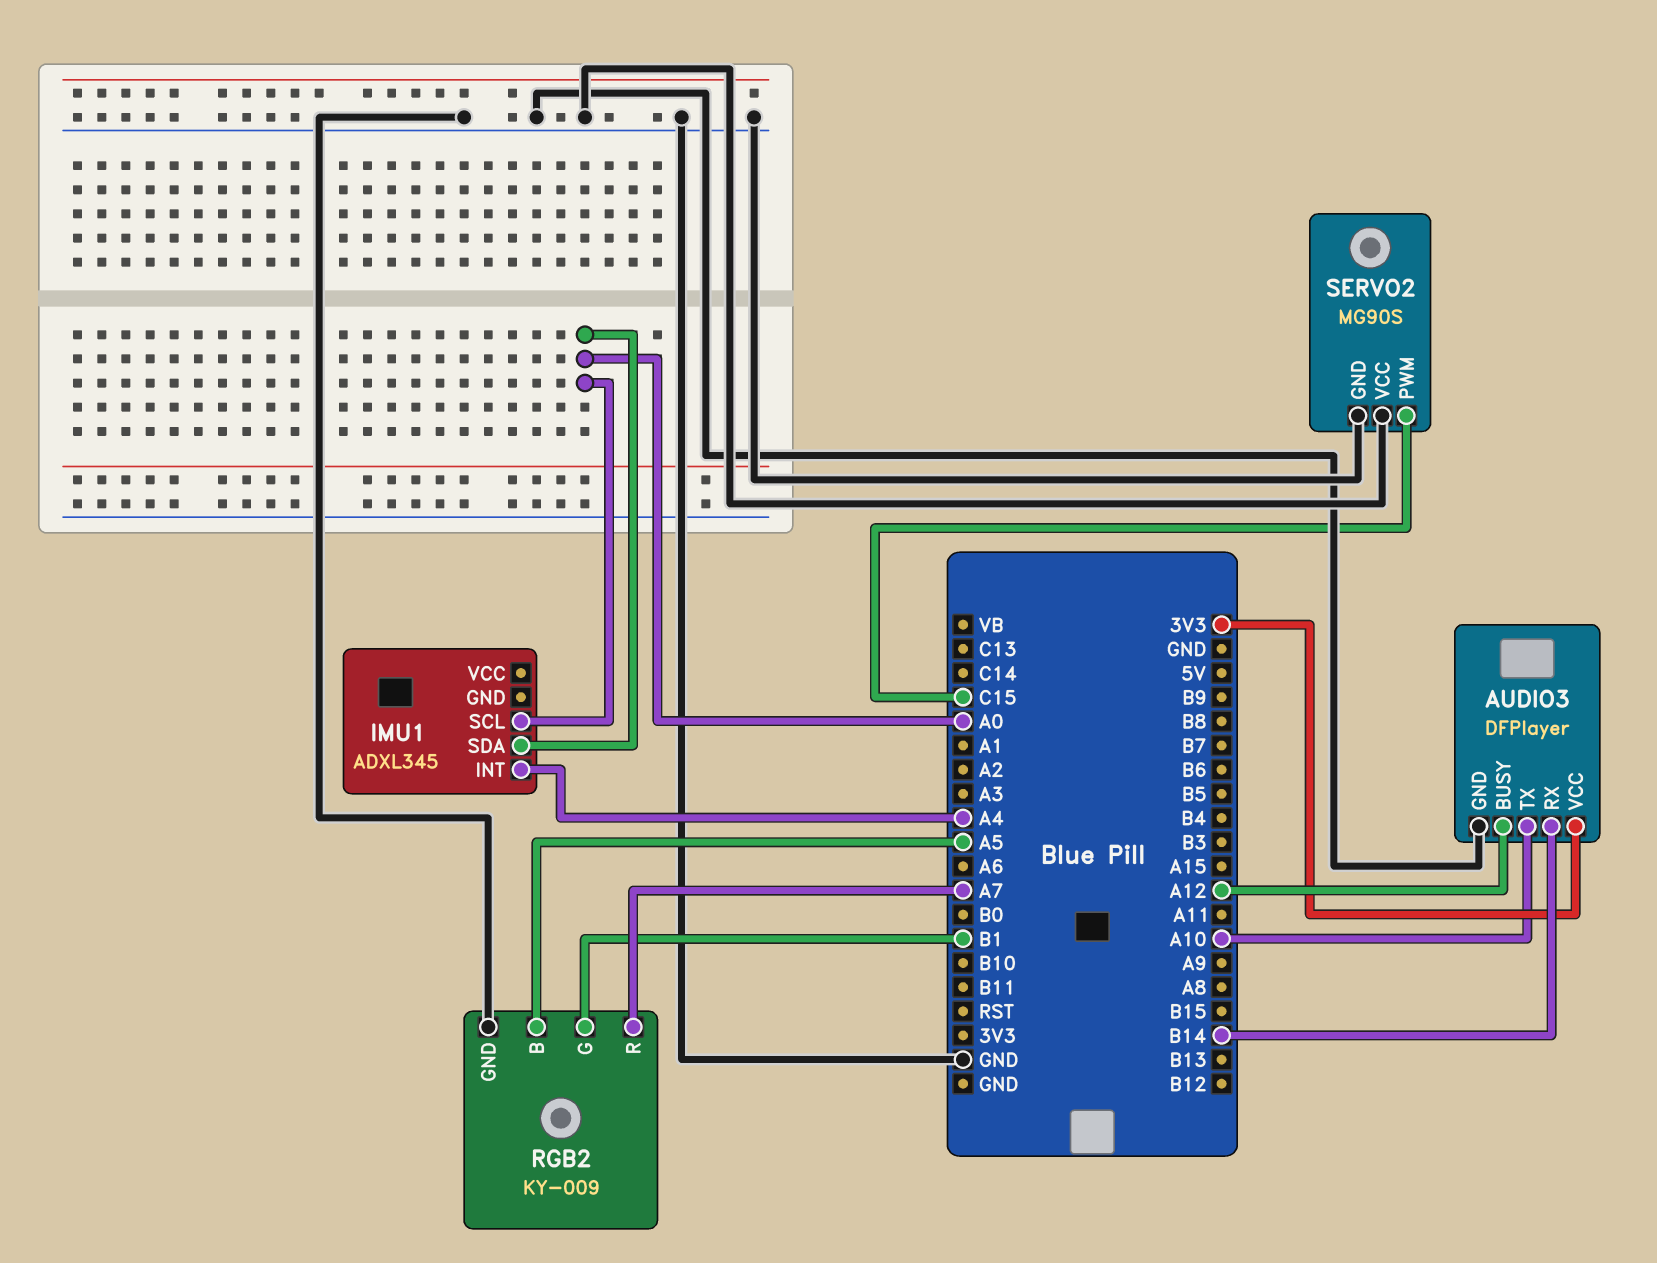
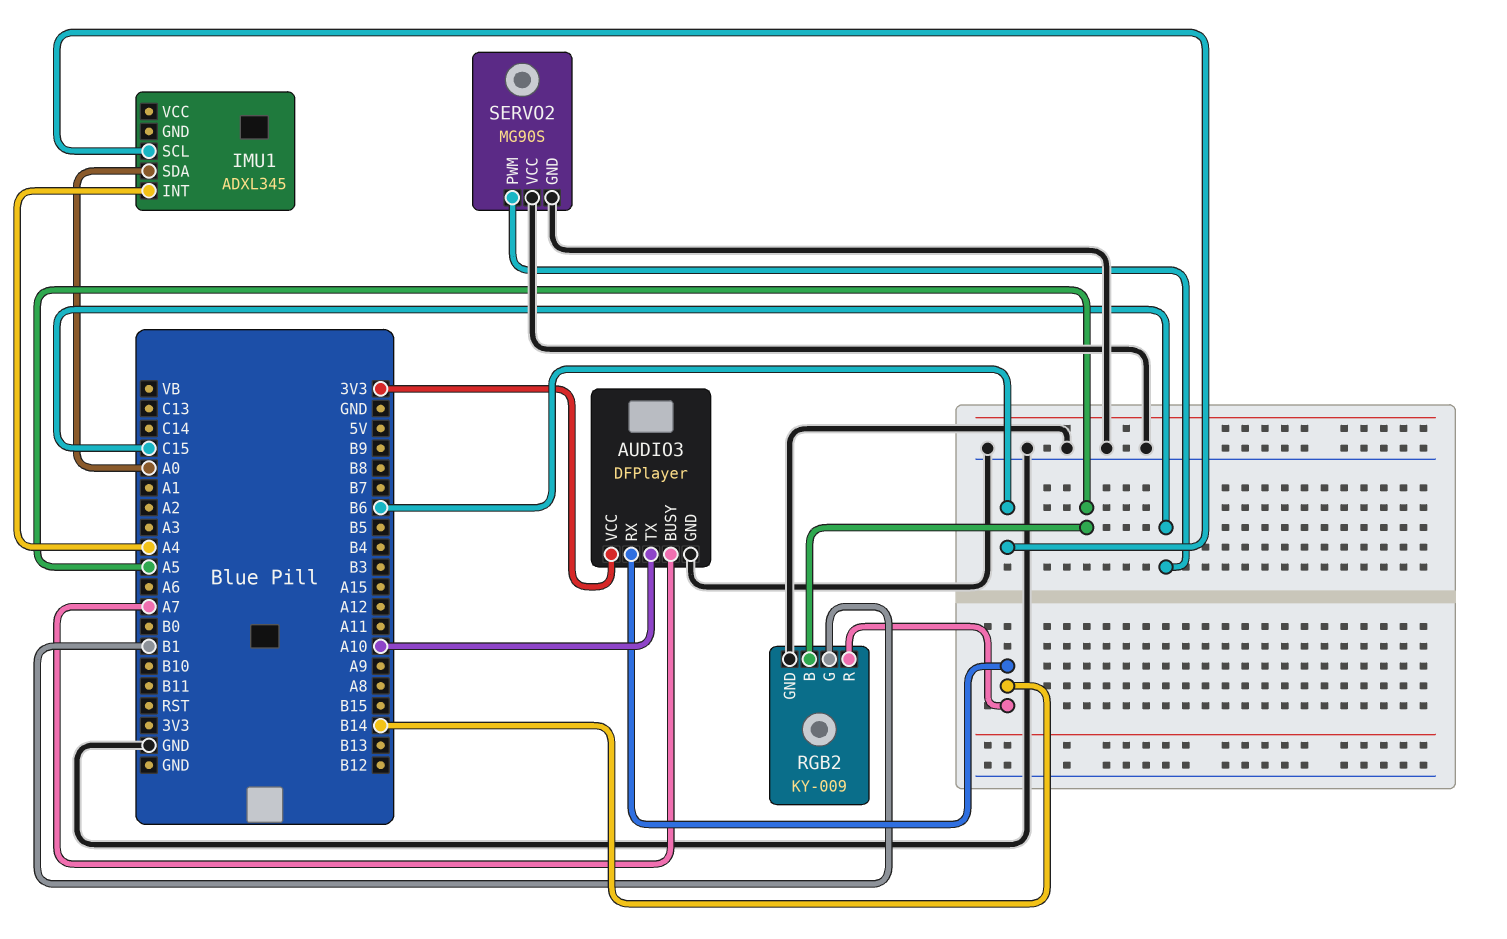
AUDIO3 pin BUSY: A12 -> A7
IMU1 pin SCL: A0 -> B6
RGB2 pin R: A7 -> B14

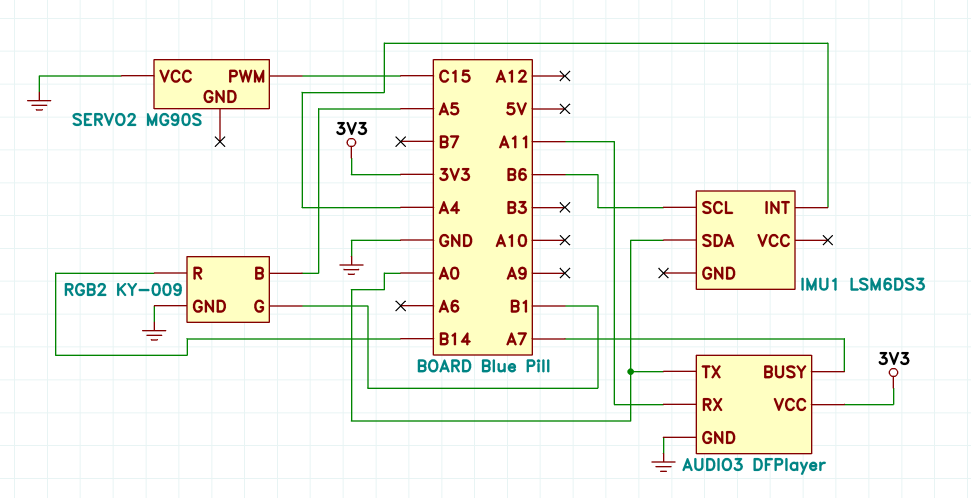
AUDIO3 pin RX: B14 -> A11
AUDIO3 pin TX: A10 -> A0
IMU1: ADXL345 -> LSM6DS3
SERVO2 pin GND: GND -> none

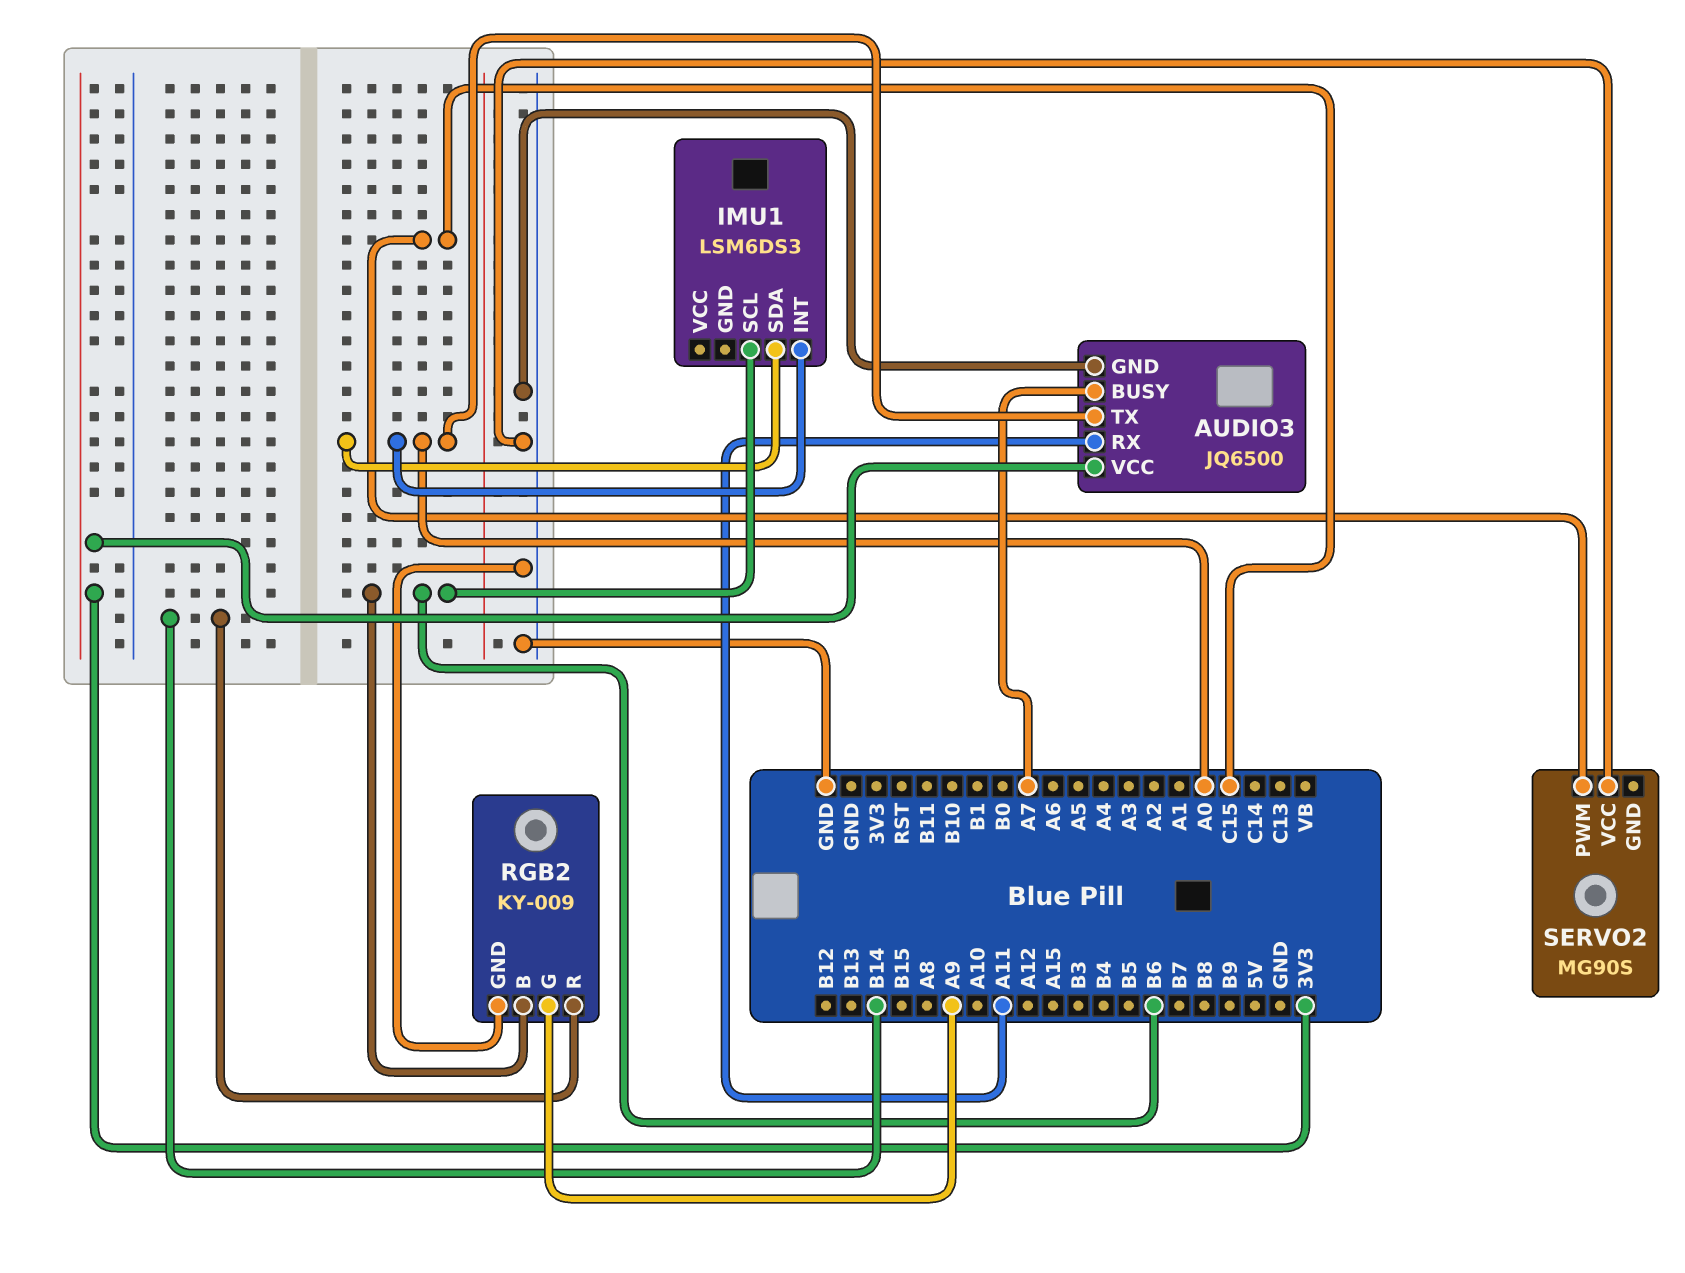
AUDIO3: DFPlayer -> JQ6500
IMU1 pin INT: A4 -> A0
RGB2 pin B: A5 -> B6
RGB2 pin G: B1 -> A9

